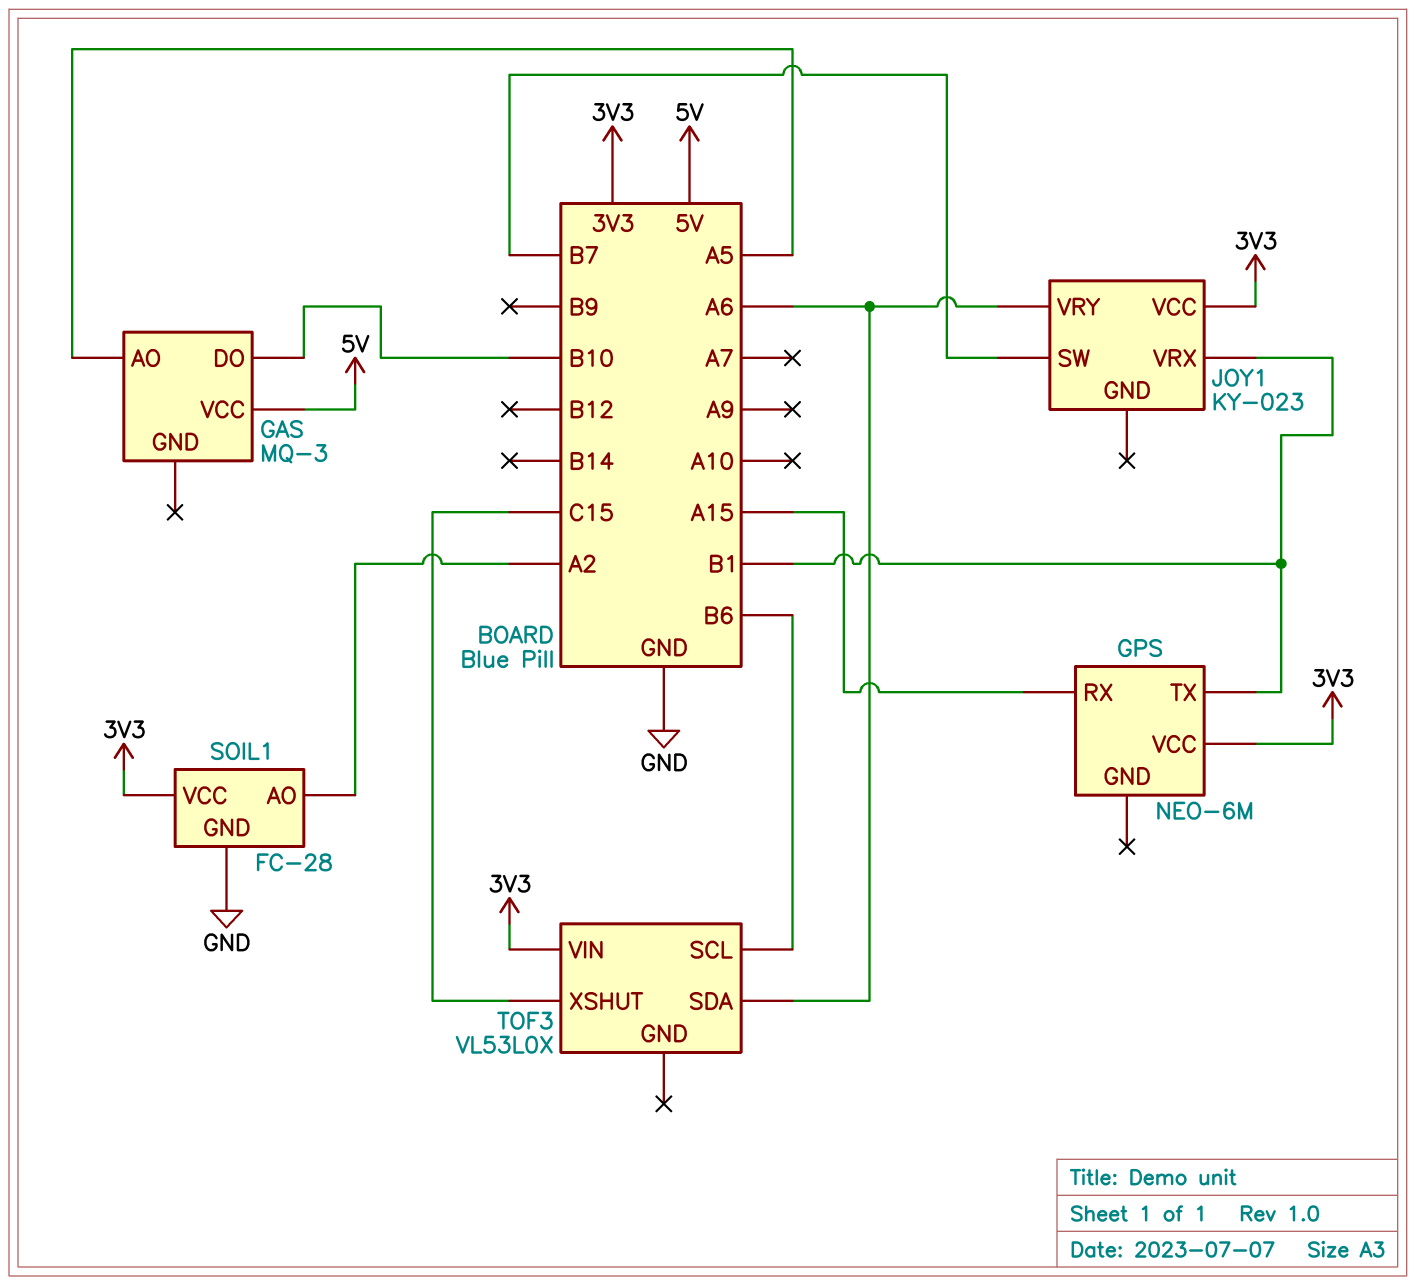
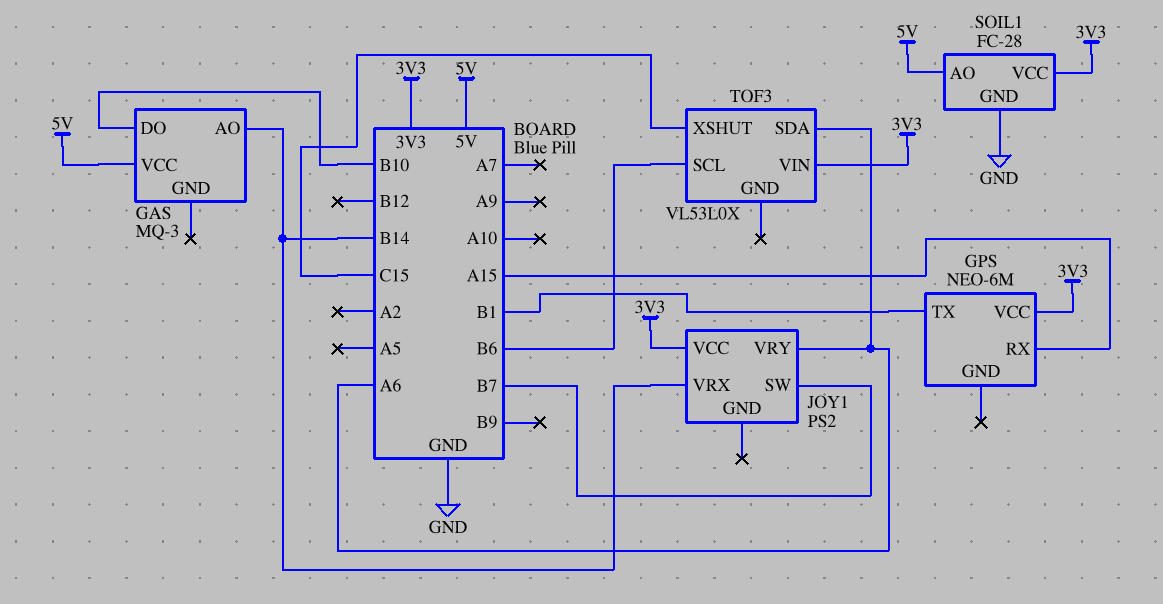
GAS pin AO: A5 -> B14
JOY1: KY-023 -> PS2
JOY1 pin VRX: B1 -> B14
SOIL1 pin AO: A2 -> 5V

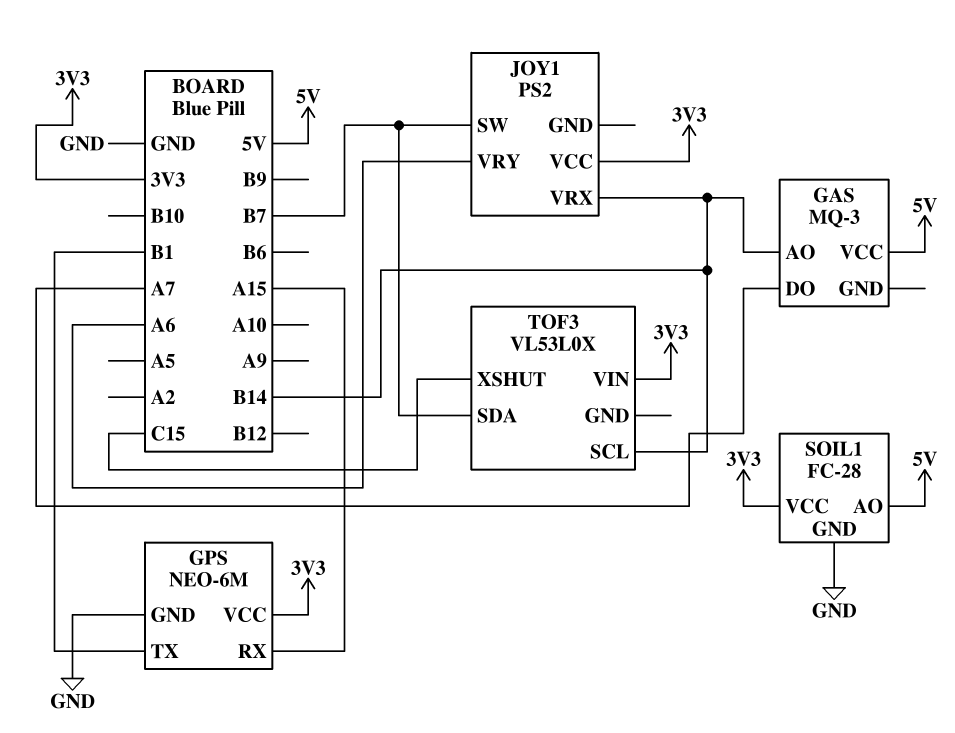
GAS pin DO: B10 -> A7
GPS pin GND: none -> GND
TOF3 pin SCL: B6 -> B14
TOF3 pin SDA: A6 -> B7

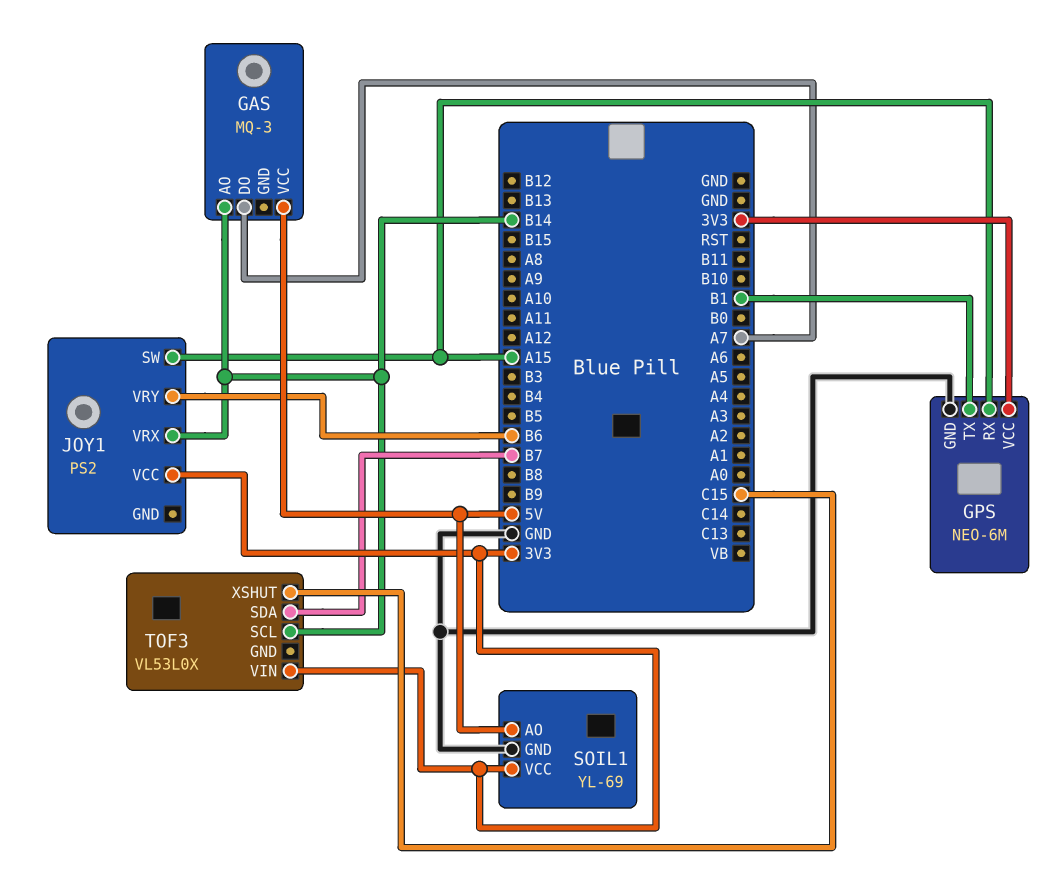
JOY1 pin SW: B7 -> A15
JOY1 pin VRY: A6 -> B6
SOIL1: FC-28 -> YL-69

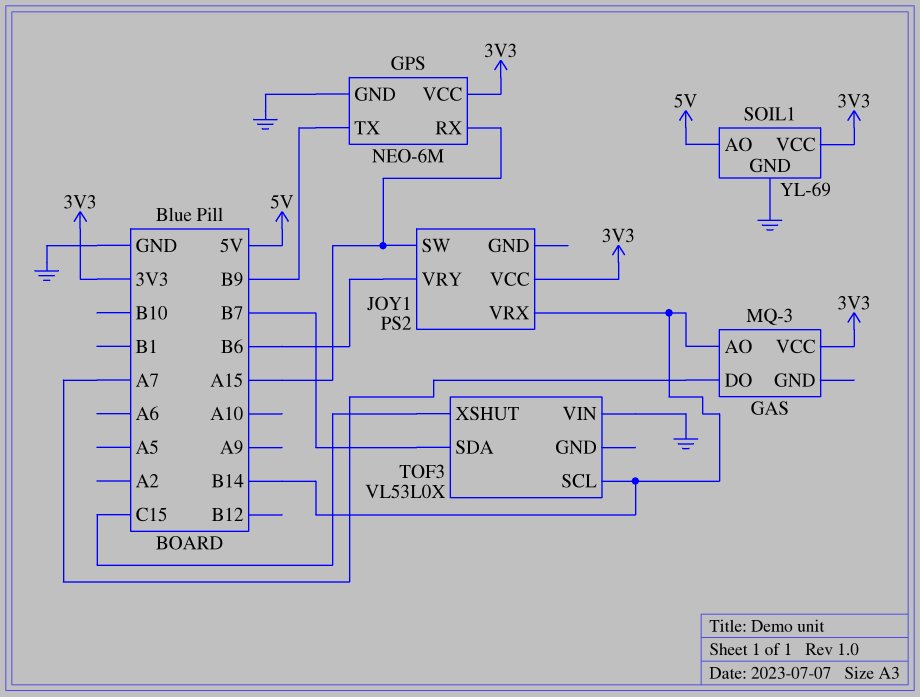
GAS pin VCC: 5V -> 3V3
GPS pin TX: B1 -> B9
TOF3 pin VIN: 3V3 -> GND

